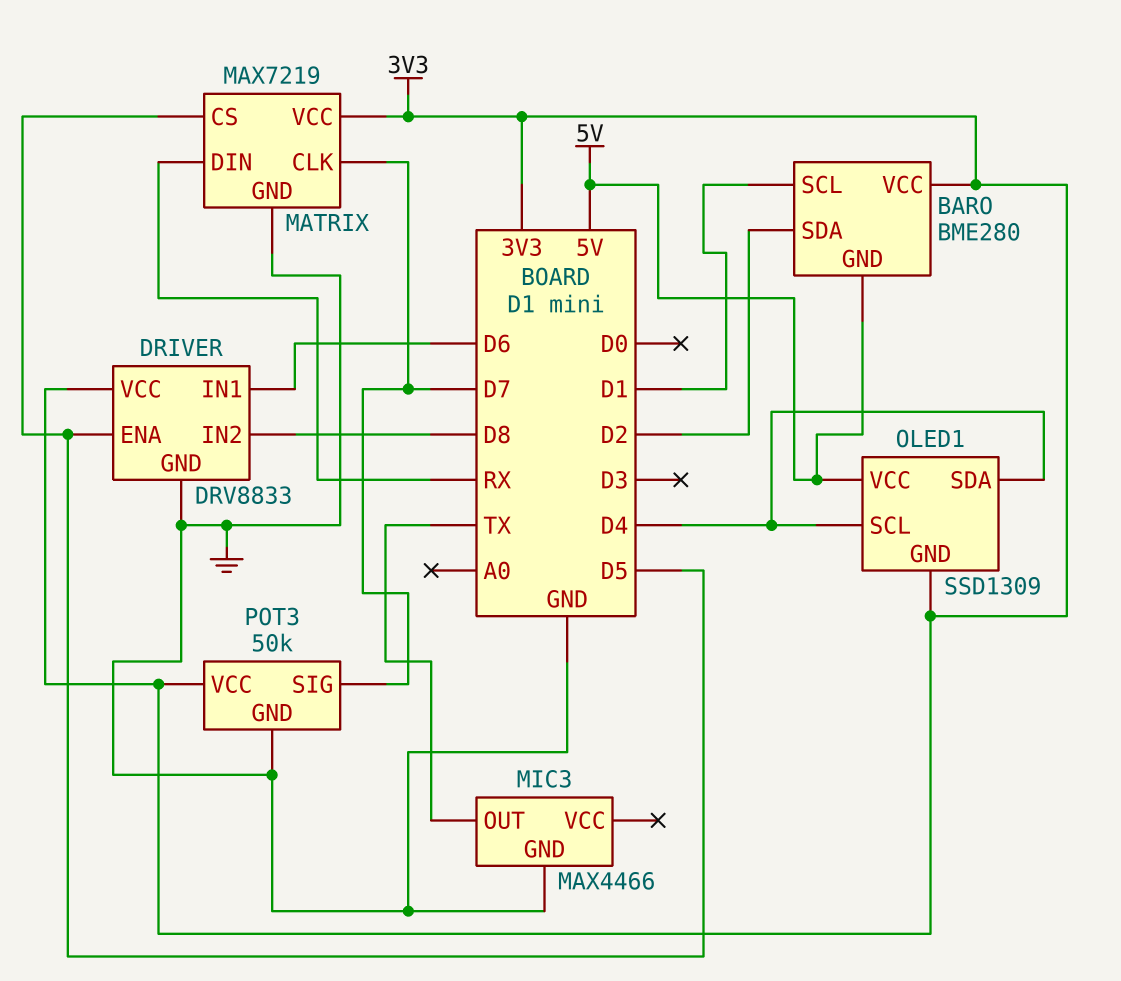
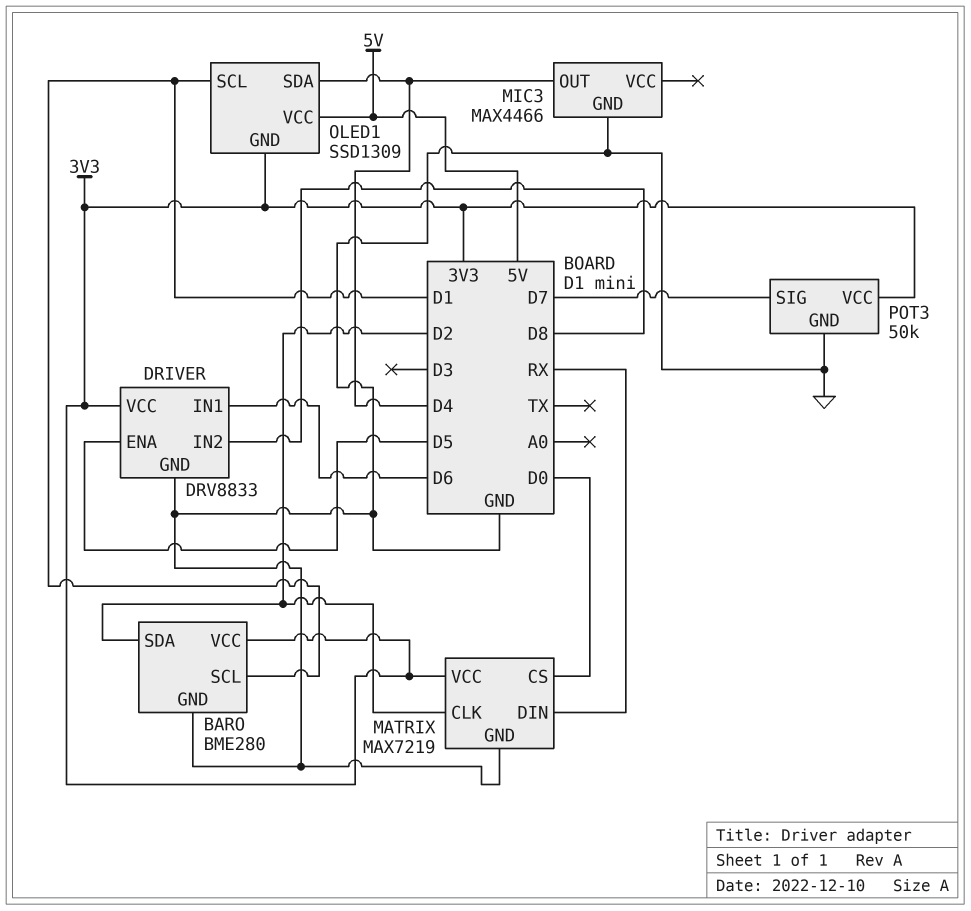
BARO pin GND: 5V -> GND
MATRIX pin CLK: D7 -> D2
MATRIX pin CS: D5 -> D0
MIC3 pin OUT: TX -> D4
OLED1 pin SCL: D4 -> D1

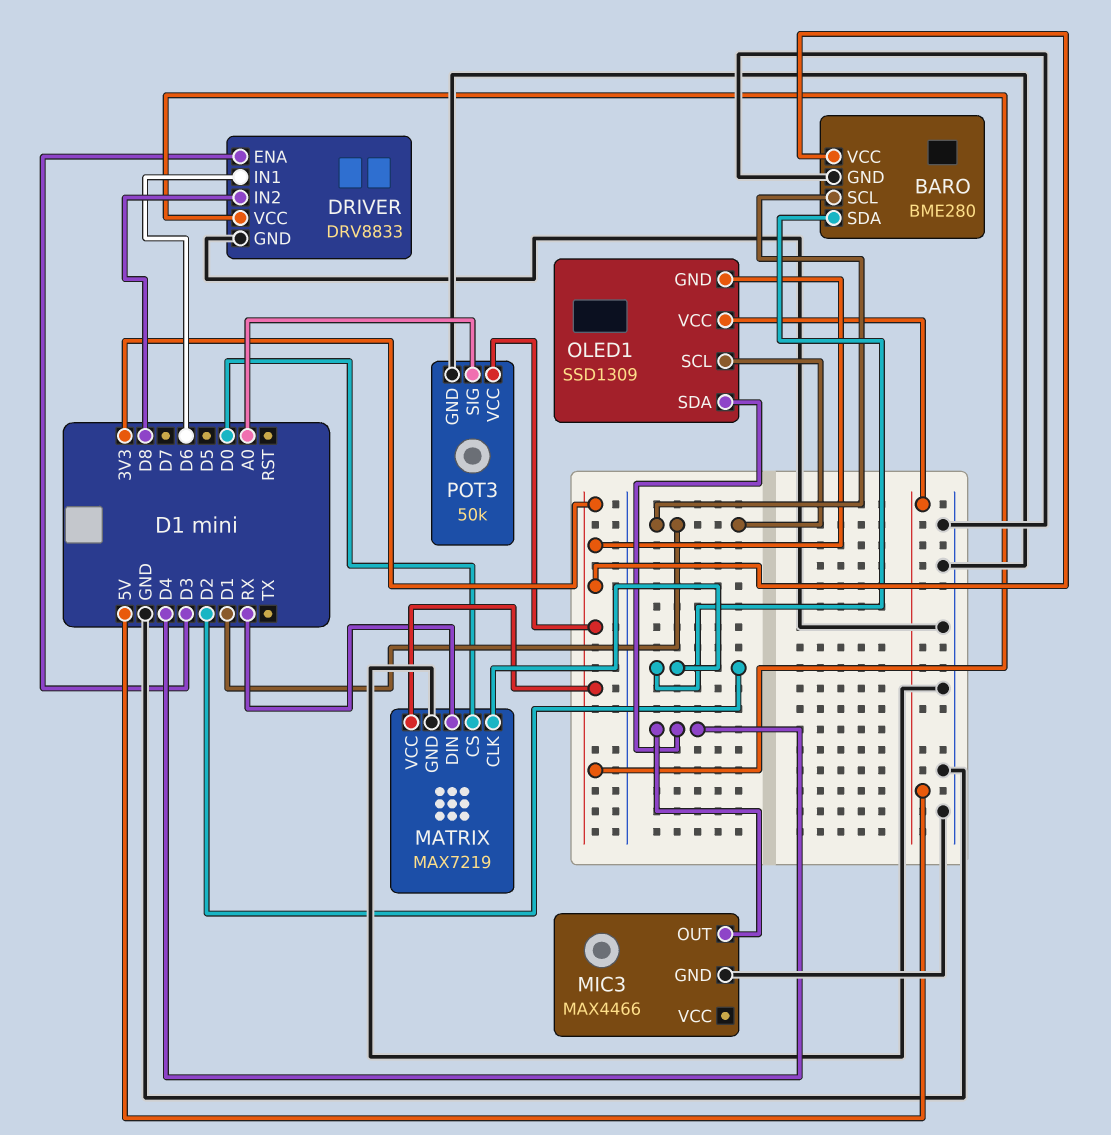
DRIVER pin ENA: D5 -> D3
POT3 pin SIG: D7 -> A0

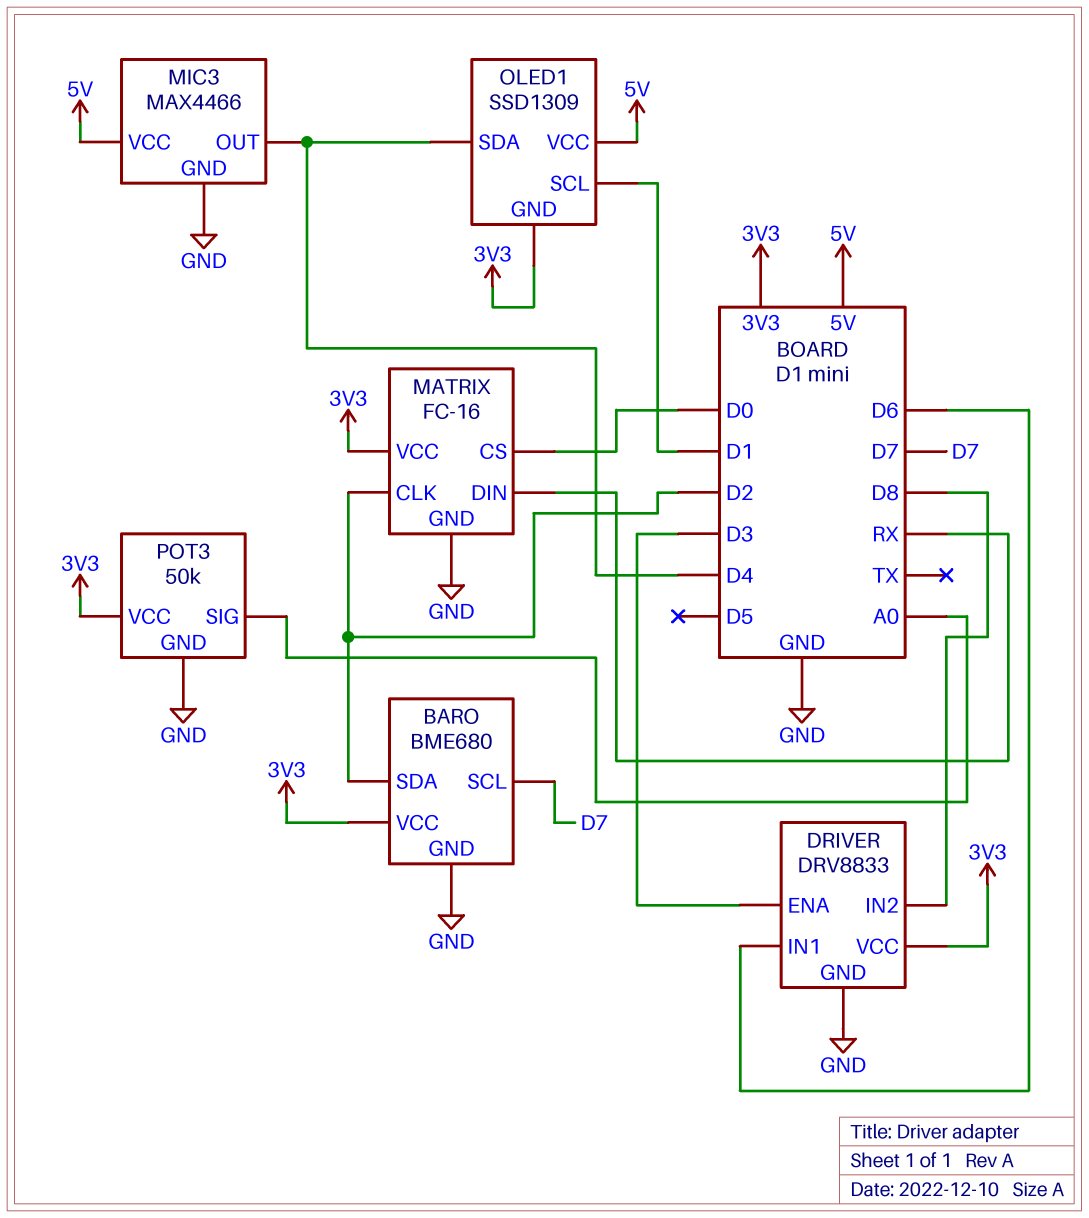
BARO: BME280 -> BME680
BARO pin SCL: D1 -> D7
MATRIX: MAX7219 -> FC-16
MIC3 pin VCC: none -> 5V

